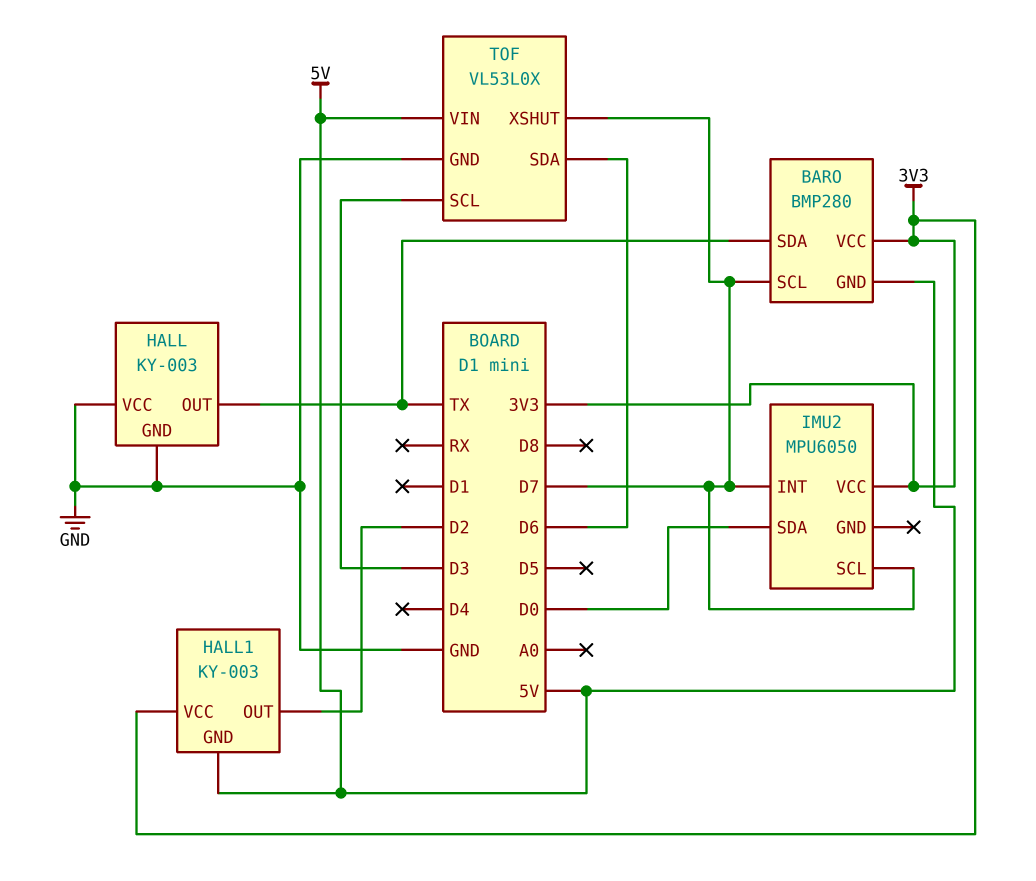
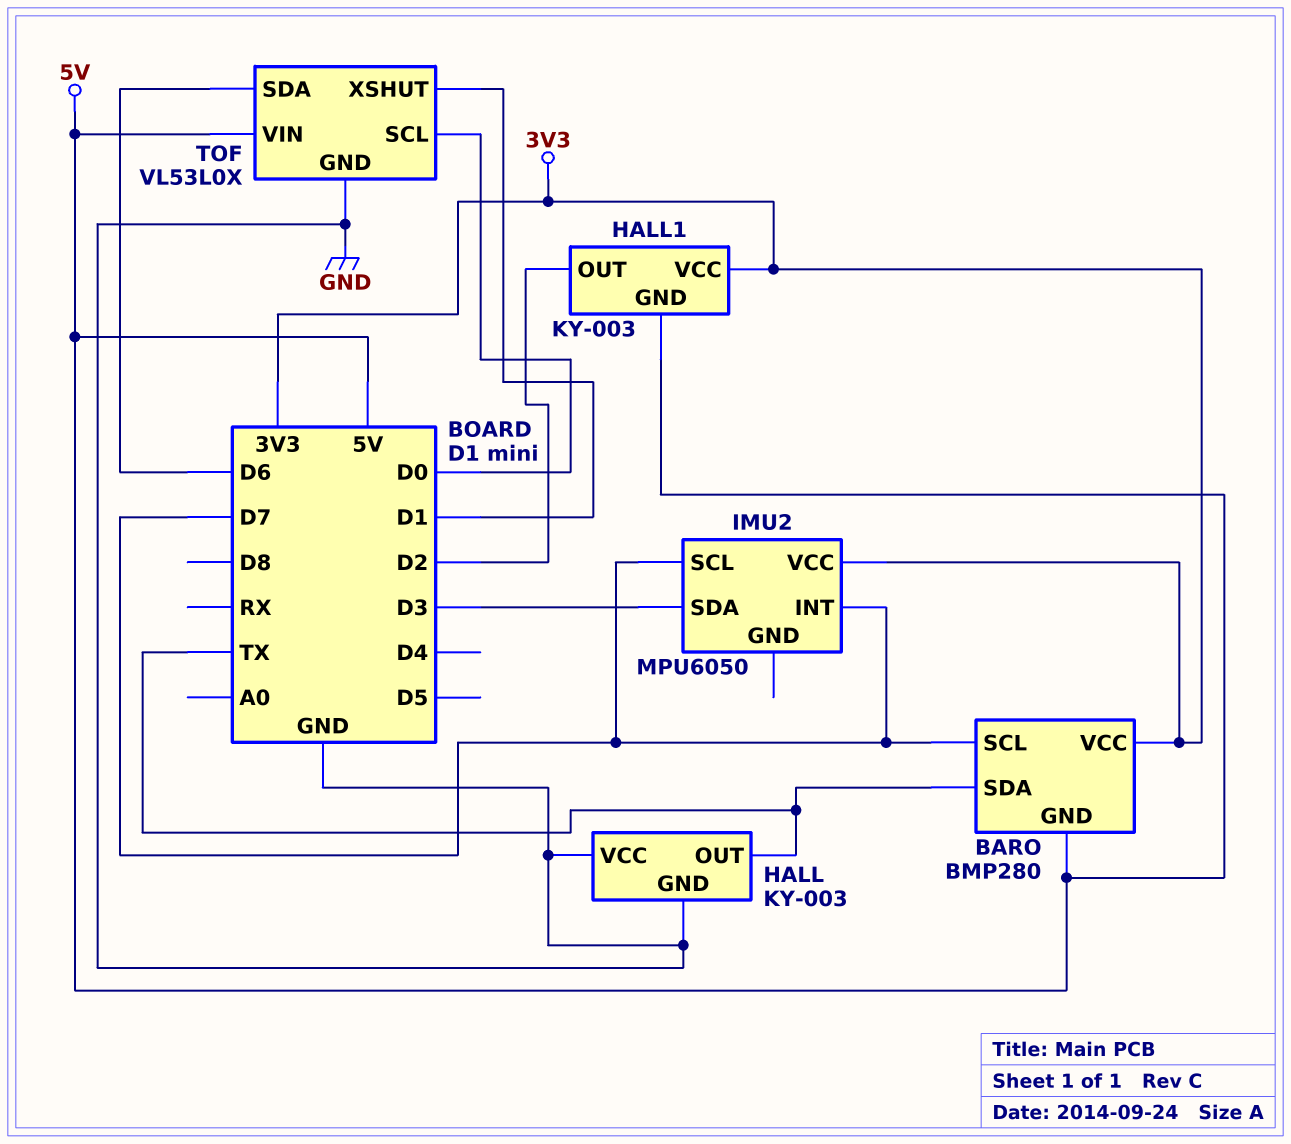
IMU2 pin SDA: D0 -> D3
TOF pin SCL: D3 -> D0
TOF pin XSHUT: D7 -> D1

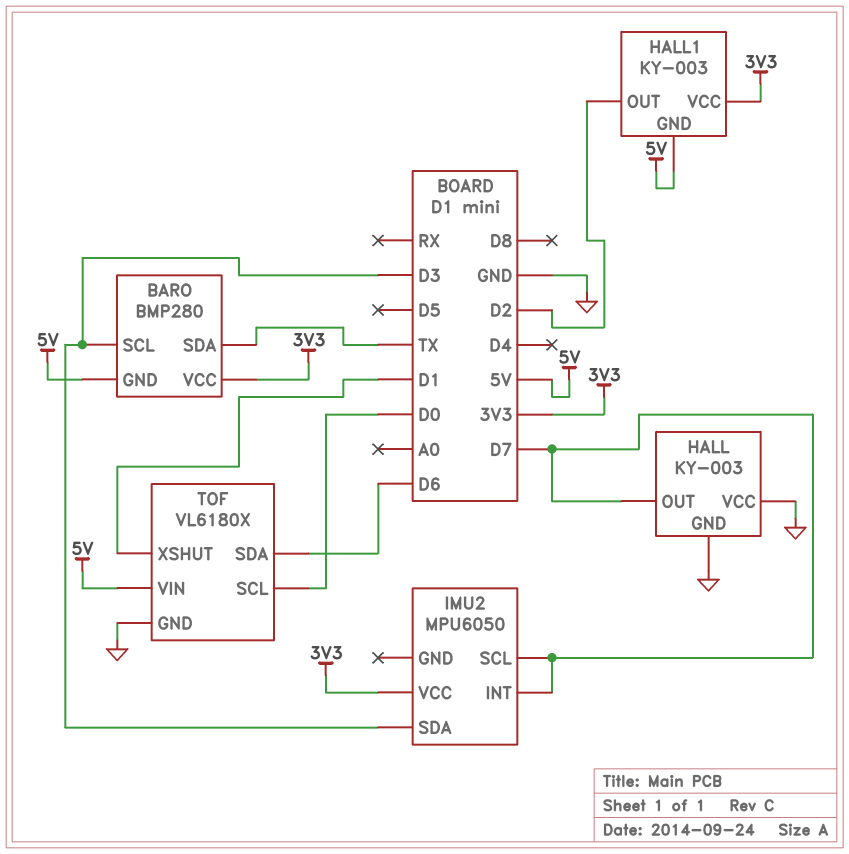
BARO pin SCL: D7 -> D3
HALL pin OUT: TX -> D7
TOF: VL53L0X -> VL6180X

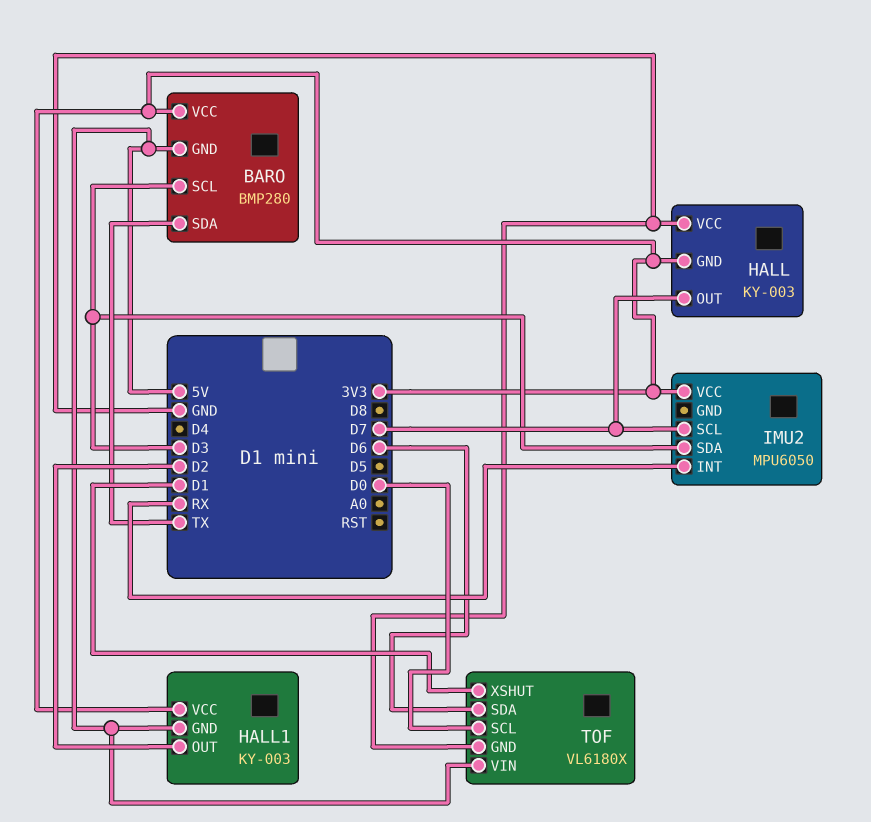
HALL pin GND: GND -> 3V3
IMU2 pin INT: D7 -> RX

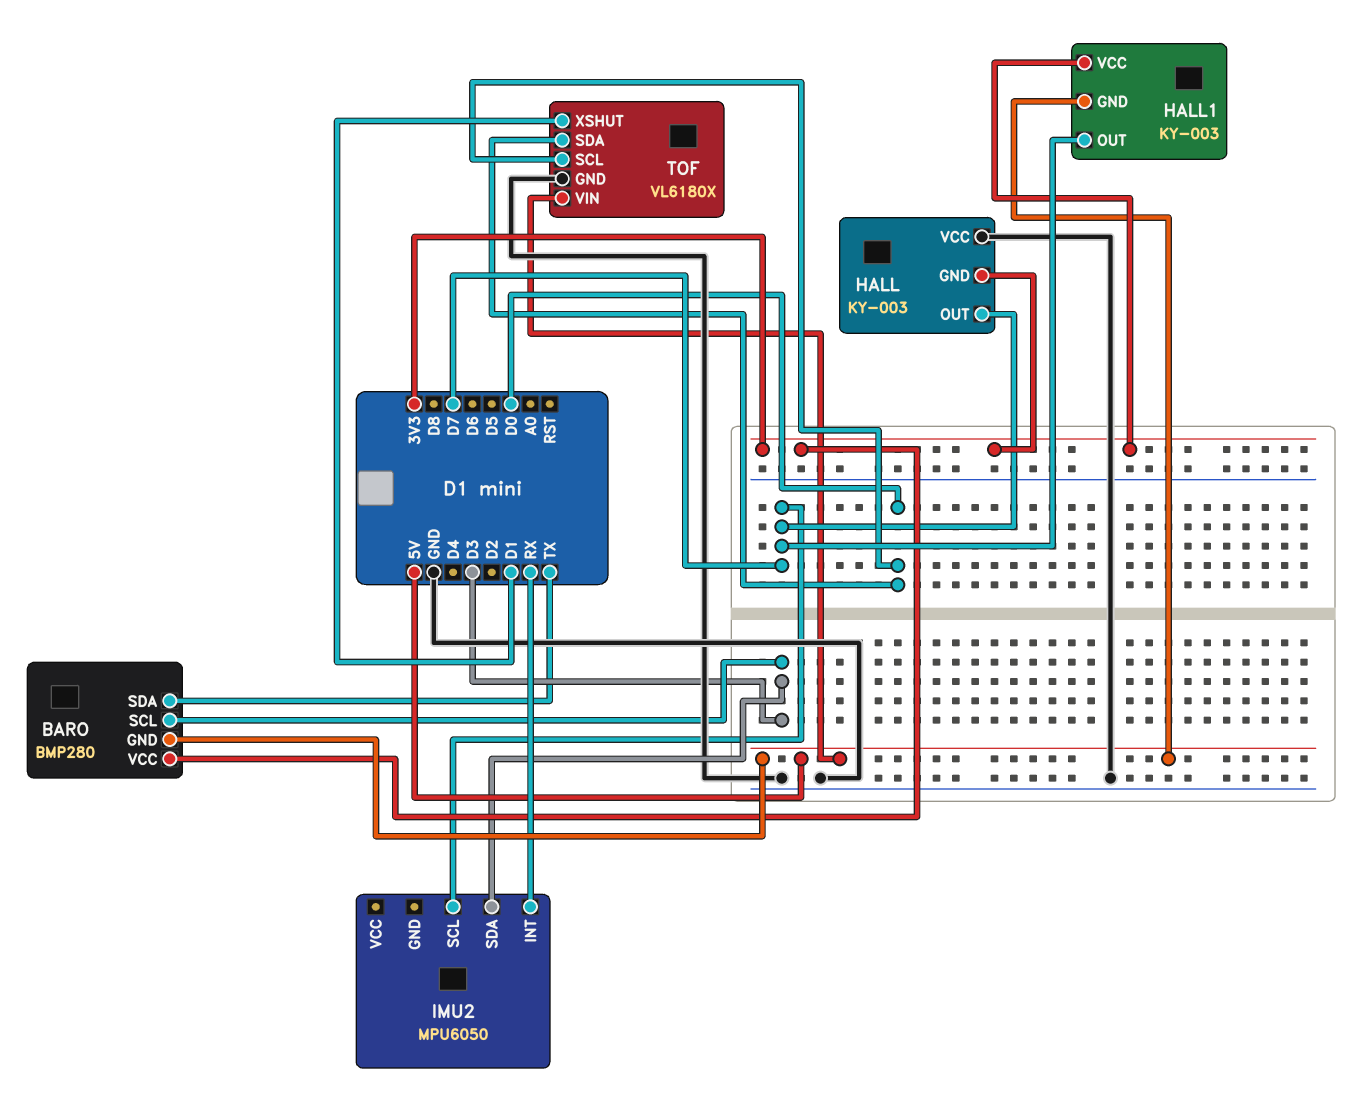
HALL1 pin OUT: D2 -> D7
IMU2 pin VCC: 3V3 -> none
TOF pin SDA: D6 -> D0

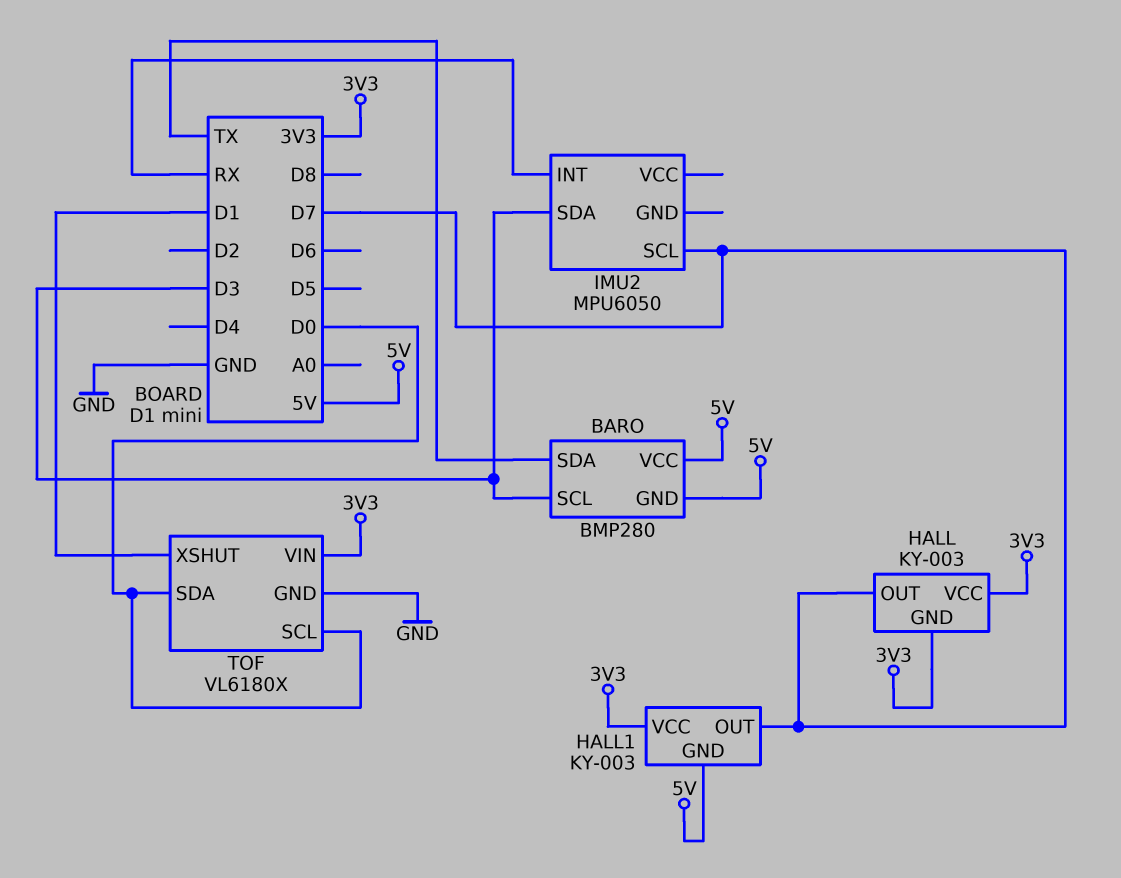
BARO pin VCC: 3V3 -> 5V
HALL pin VCC: GND -> 3V3
TOF pin VIN: 5V -> 3V3

